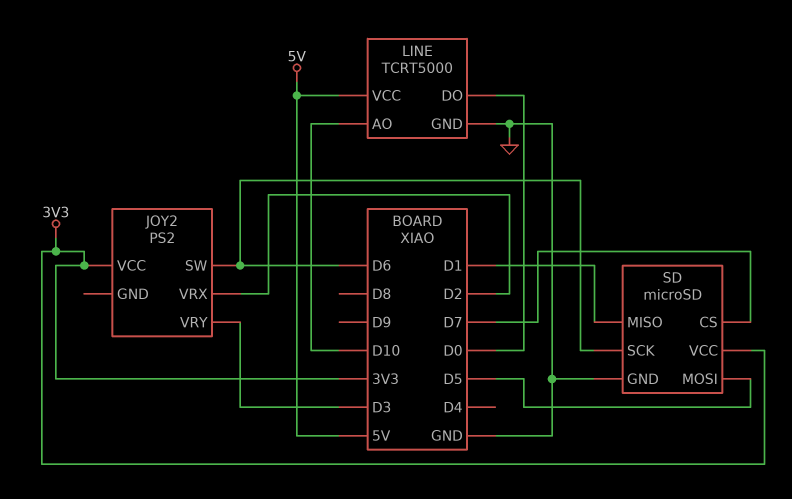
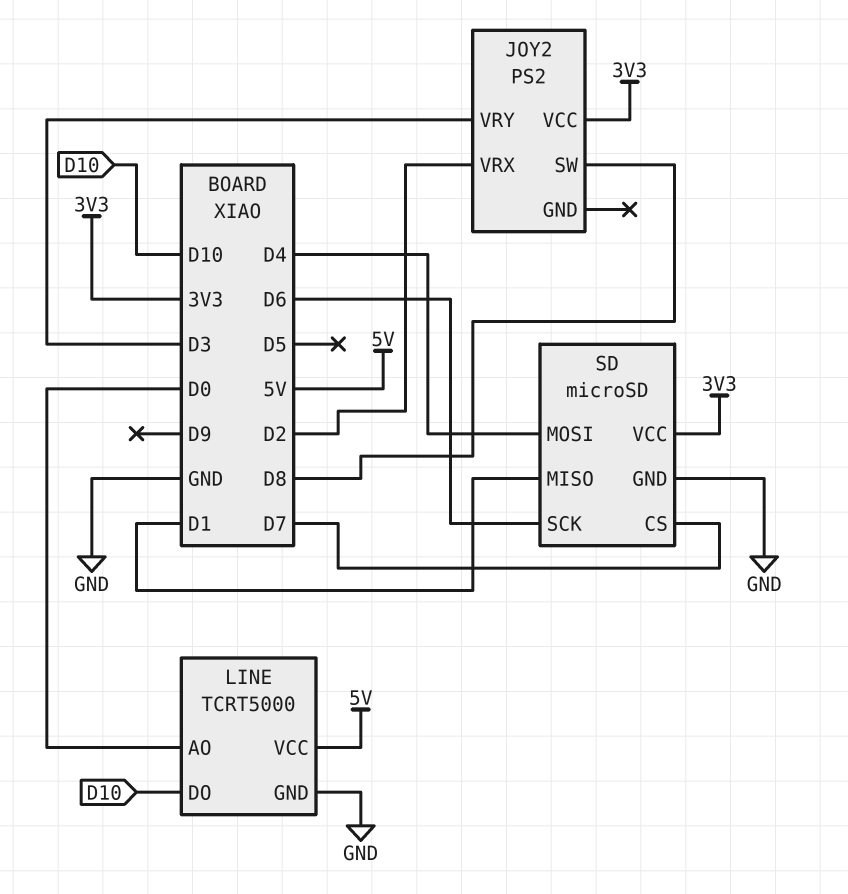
JOY2 pin SW: D6 -> D8
LINE pin AO: D10 -> D0
LINE pin DO: D0 -> D10
SD pin MOSI: D5 -> D4

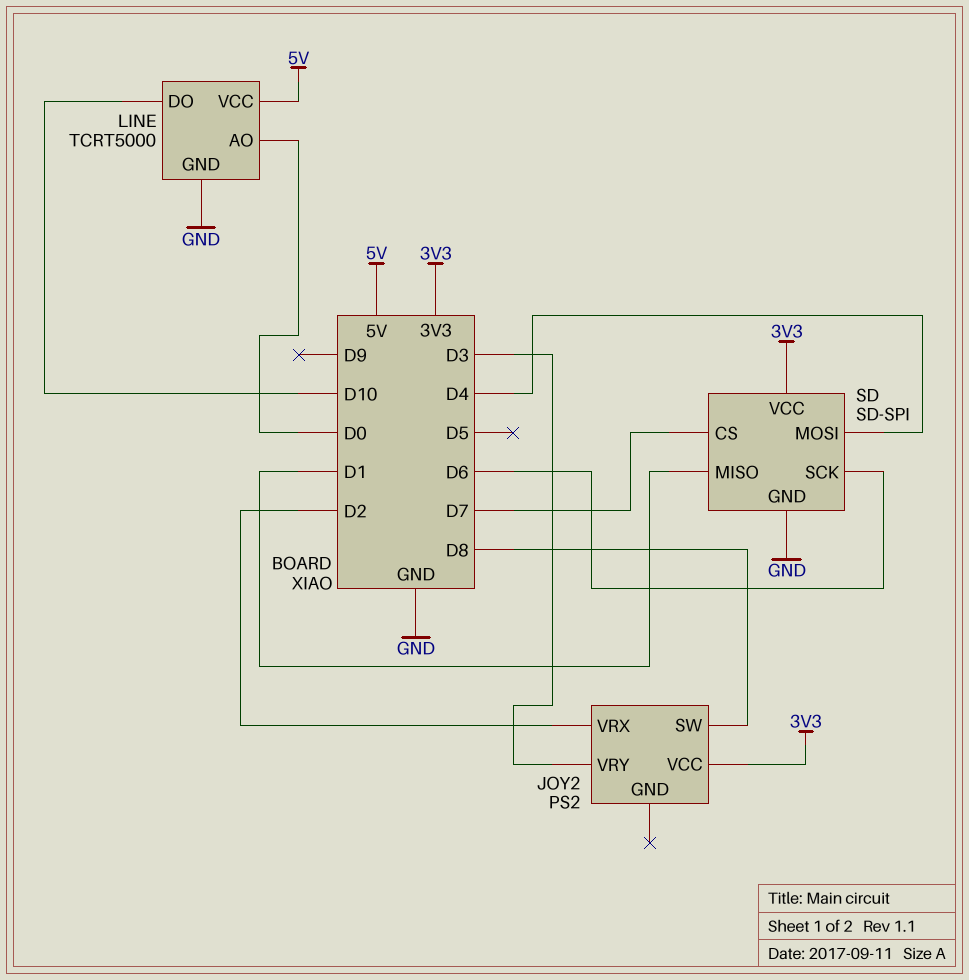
SD: microSD -> SD-SPI

